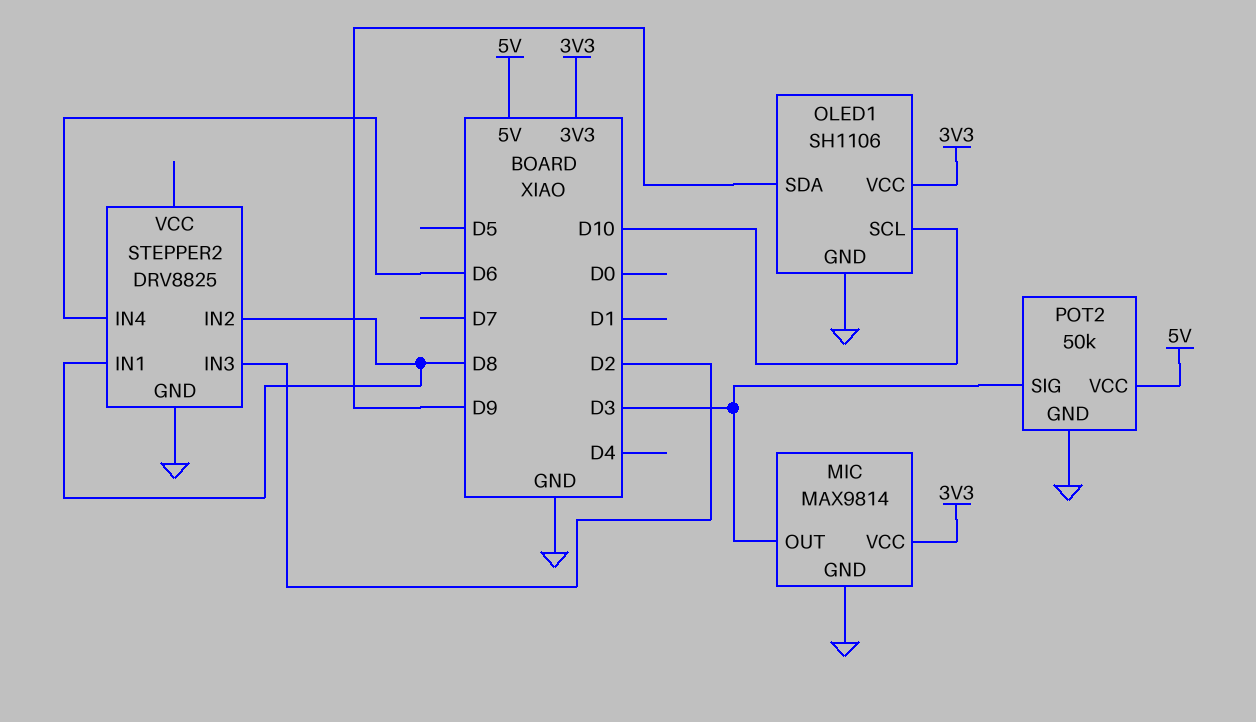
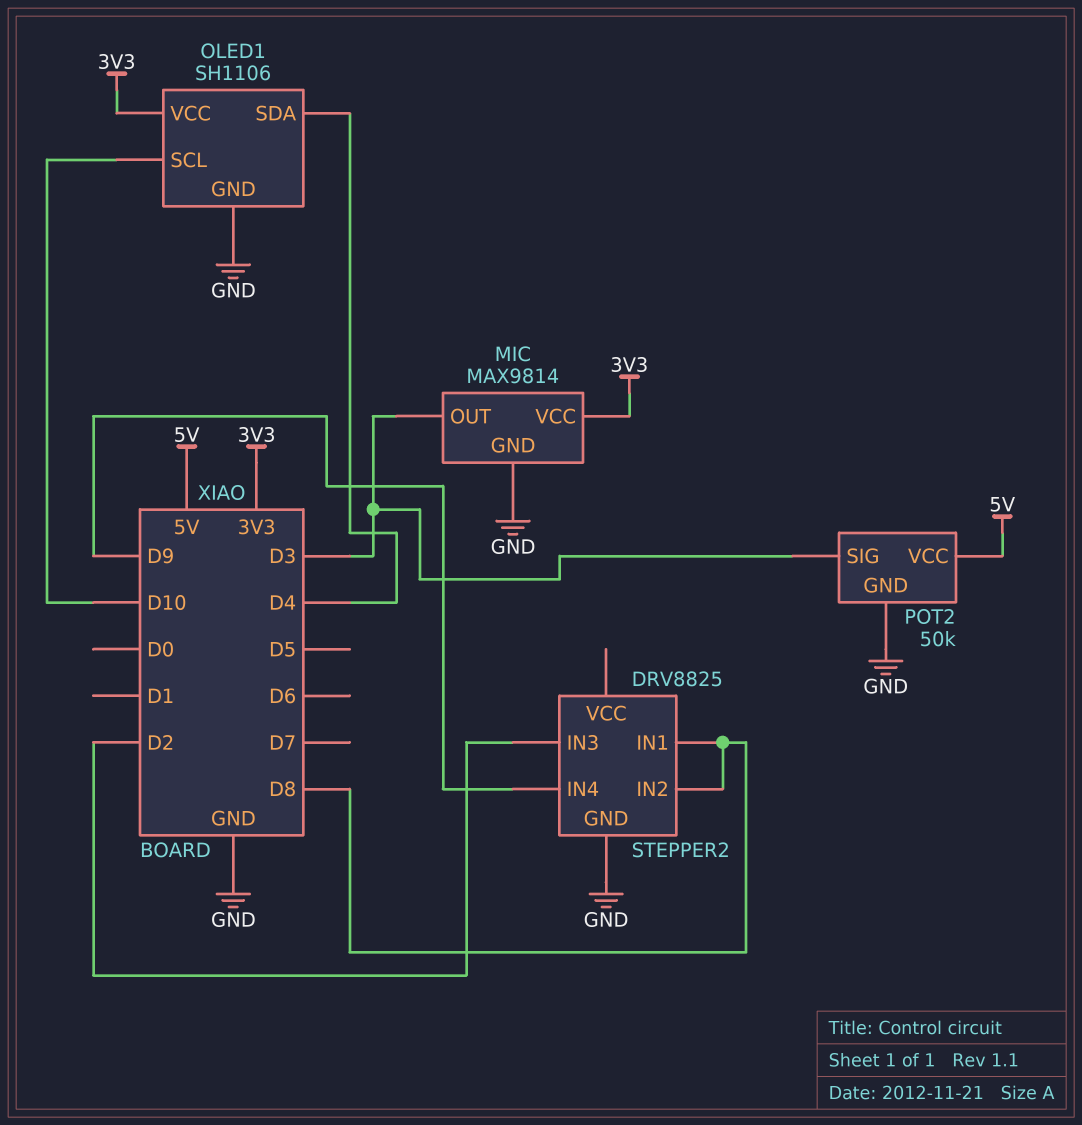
OLED1 pin SDA: D9 -> D4
STEPPER2 pin IN4: D6 -> D9

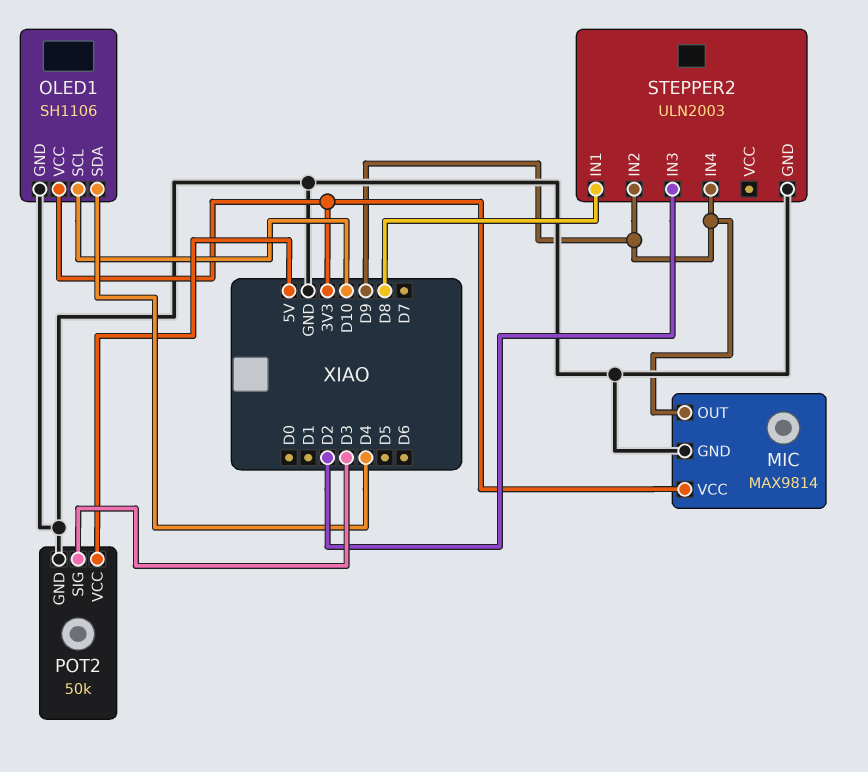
MIC pin OUT: D3 -> D9
STEPPER2: DRV8825 -> ULN2003
STEPPER2 pin IN2: D8 -> D9

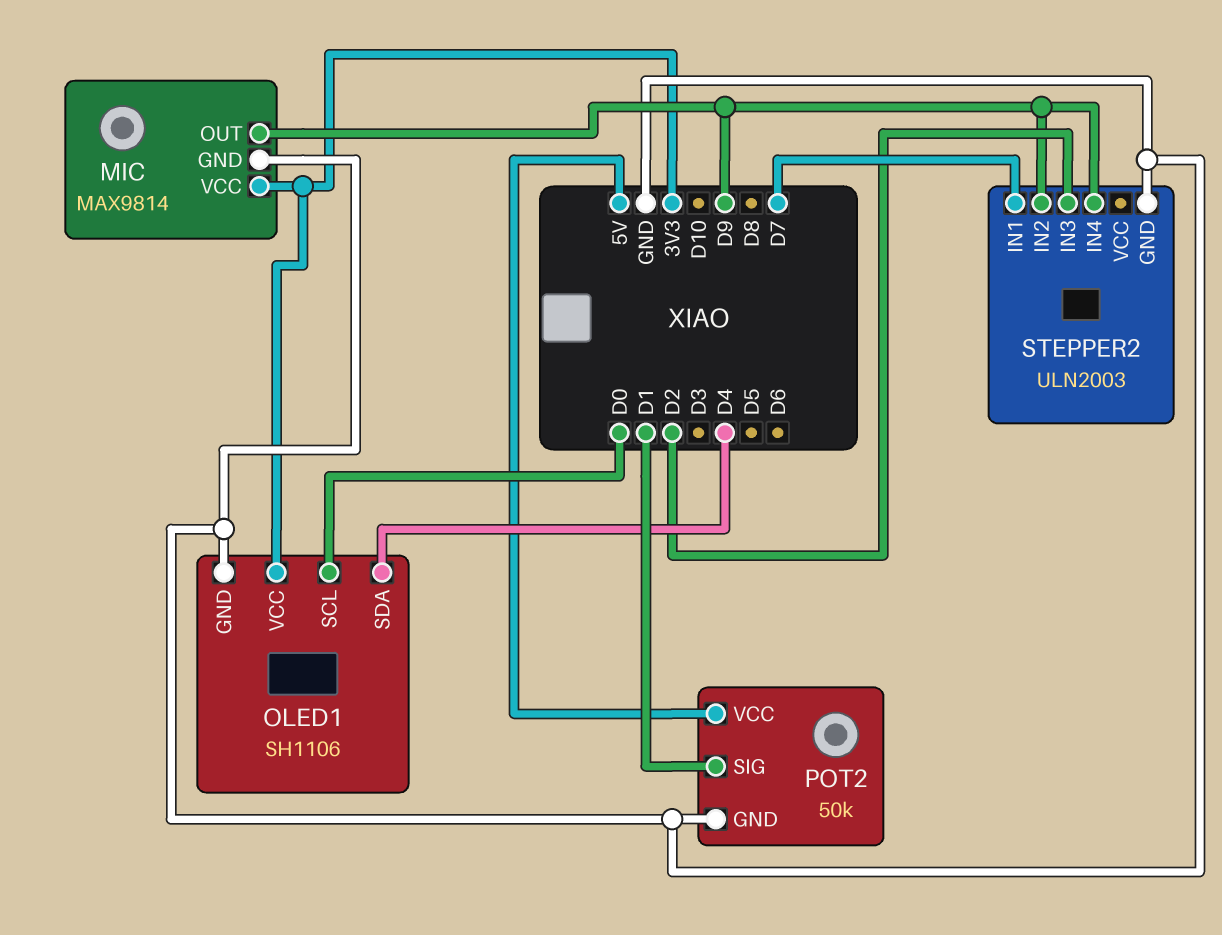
OLED1 pin SCL: D10 -> D0
POT2 pin SIG: D3 -> D1
STEPPER2 pin IN1: D8 -> D7

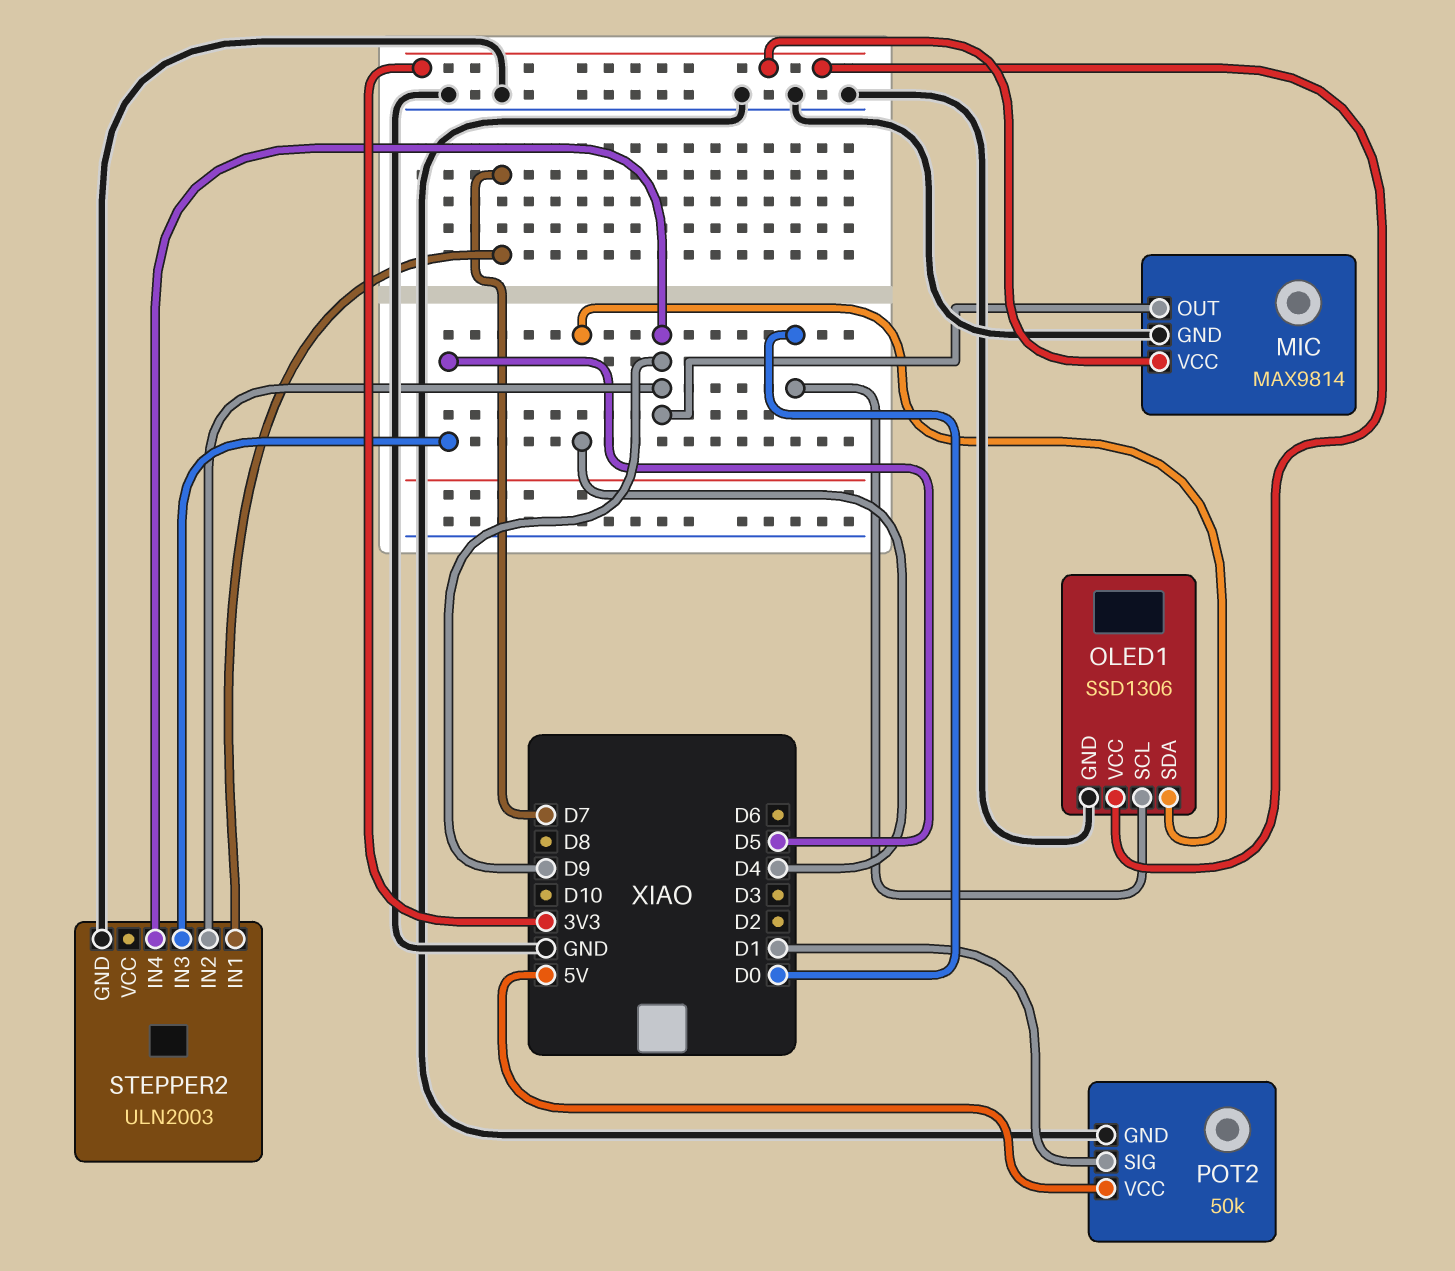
OLED1: SH1106 -> SSD1306
STEPPER2 pin IN3: D2 -> D5

